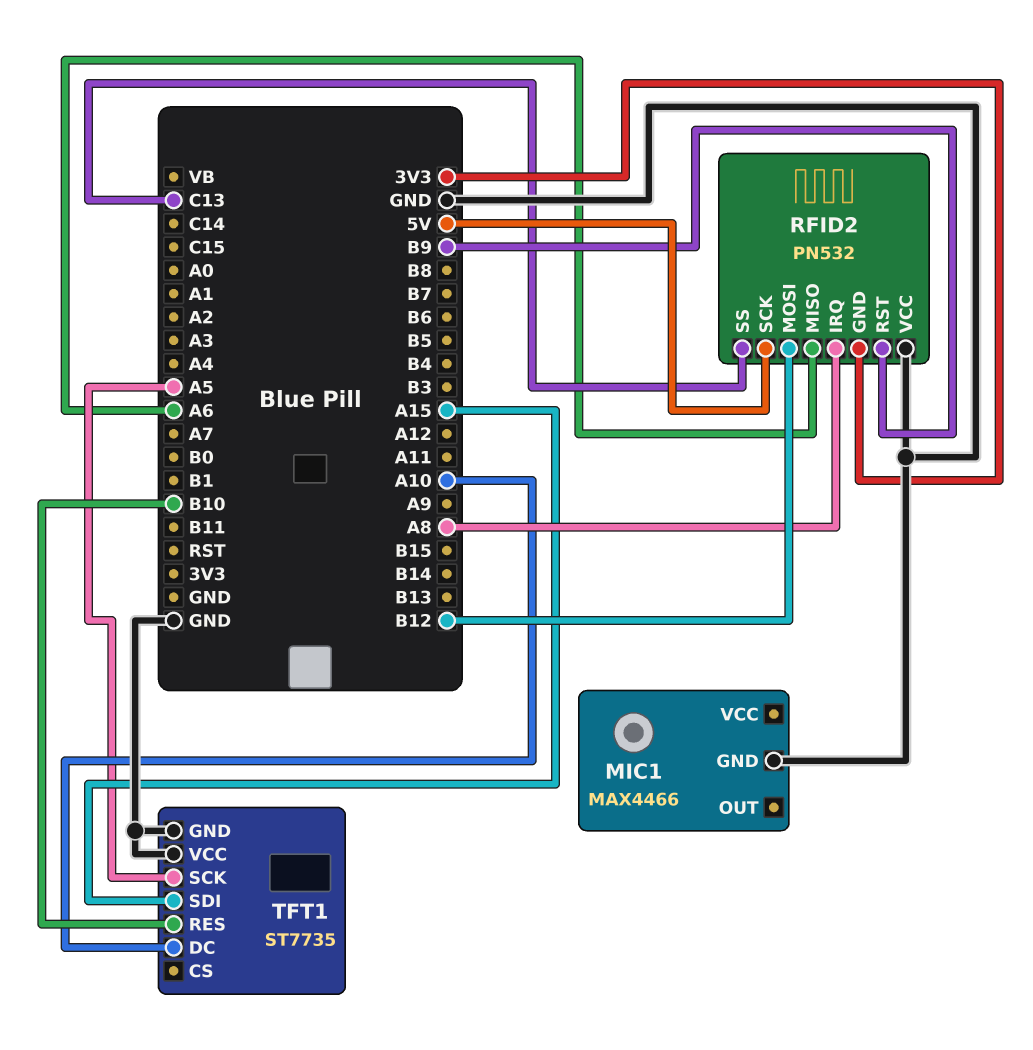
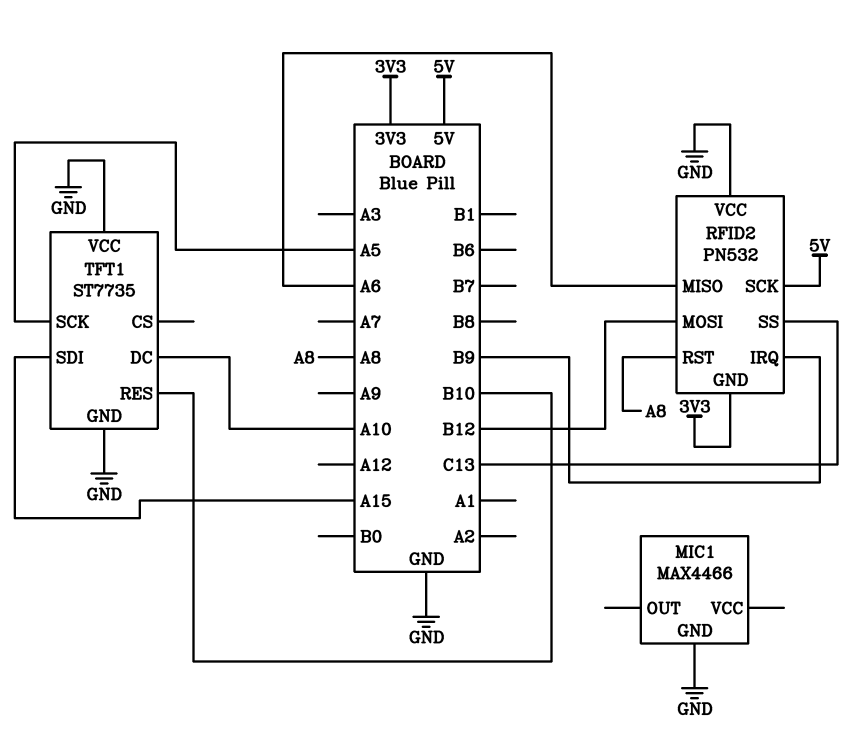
RFID2 pin IRQ: A8 -> B9
RFID2 pin RST: B9 -> A8

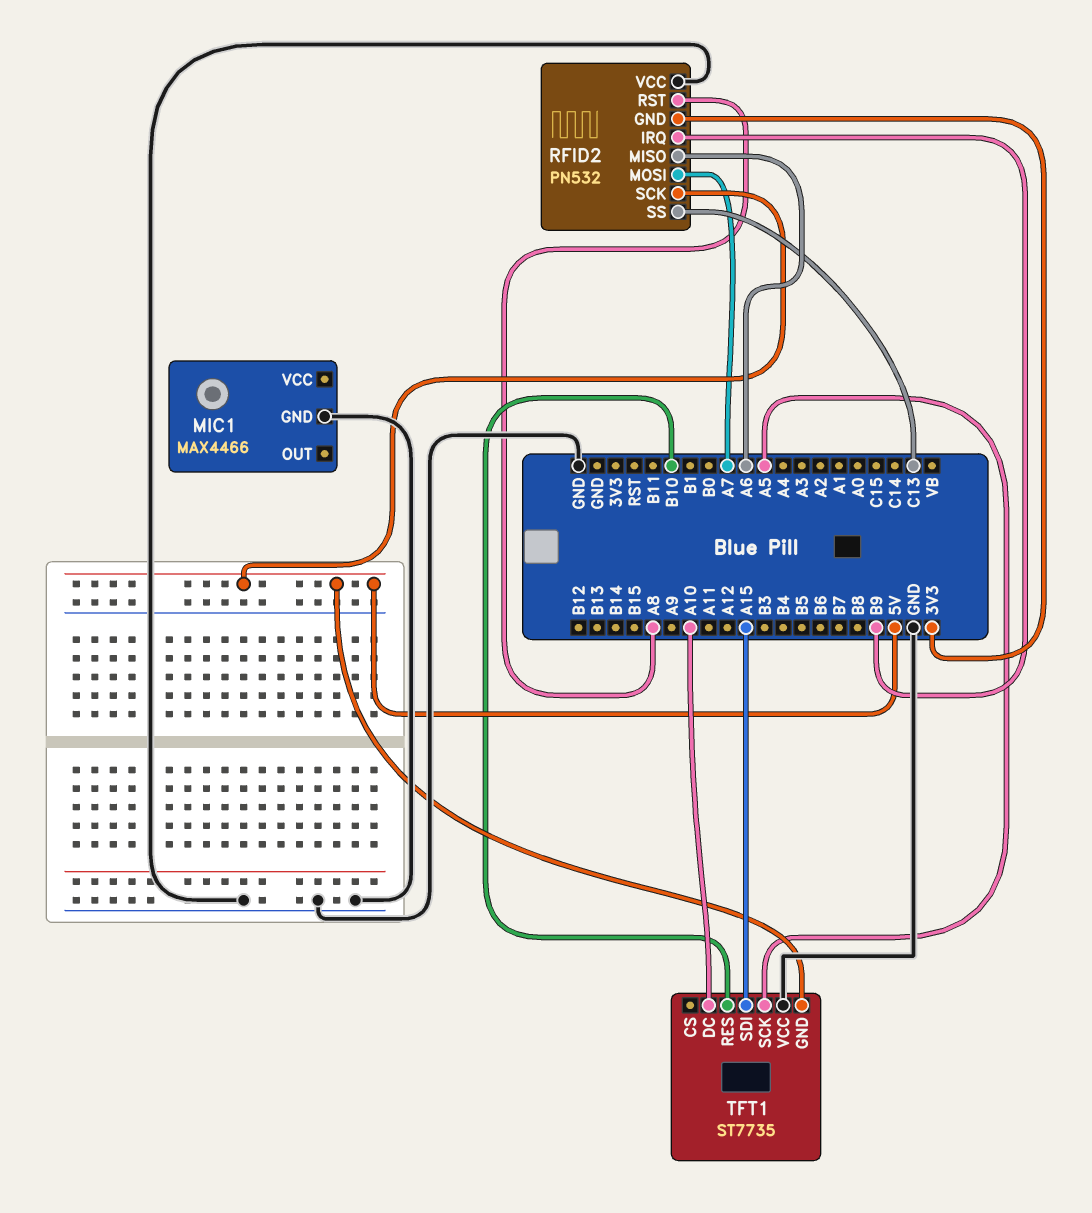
RFID2 pin MOSI: B12 -> A7
TFT1 pin GND: GND -> 5V

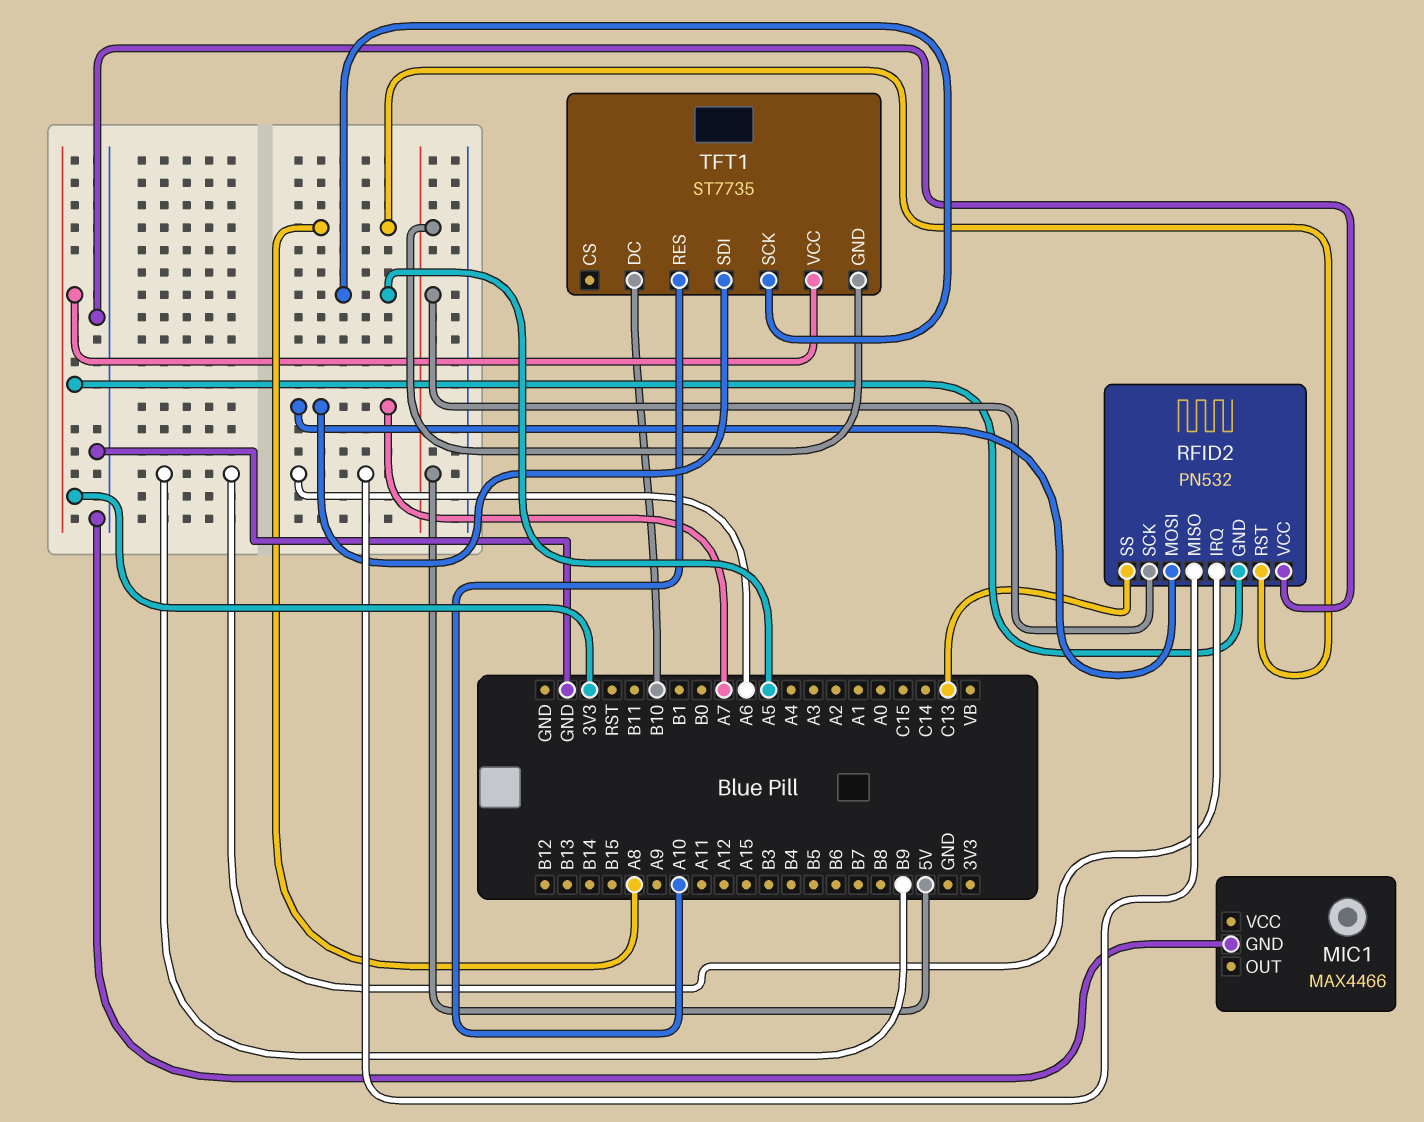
TFT1 pin DC: A10 -> B10
TFT1 pin RES: B10 -> A10
TFT1 pin SDI: A15 -> A7
TFT1 pin VCC: GND -> 3V3

